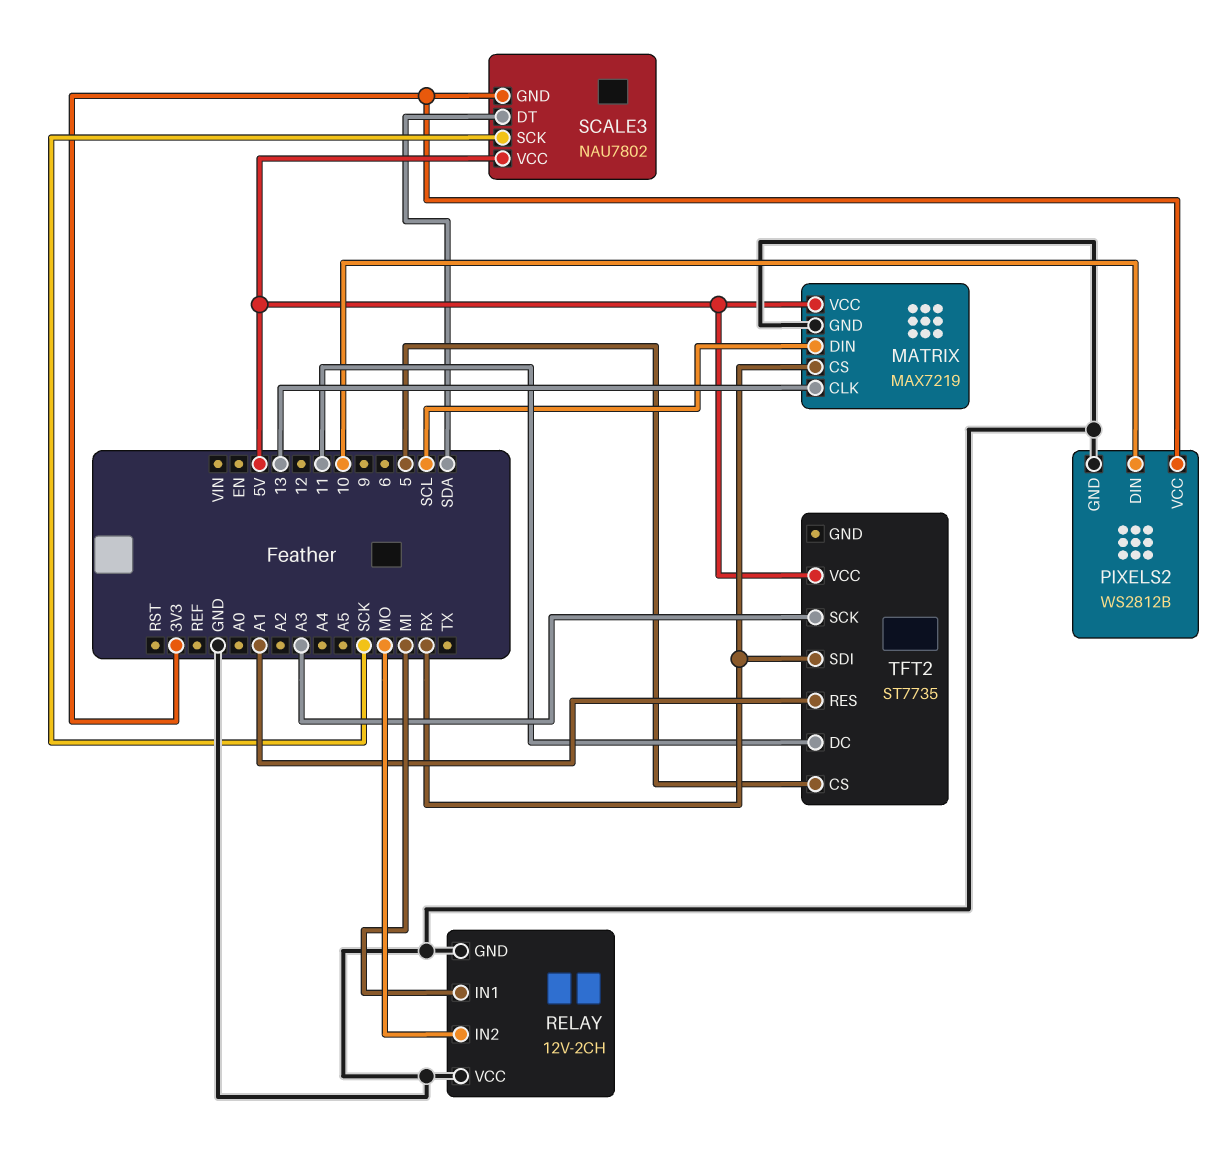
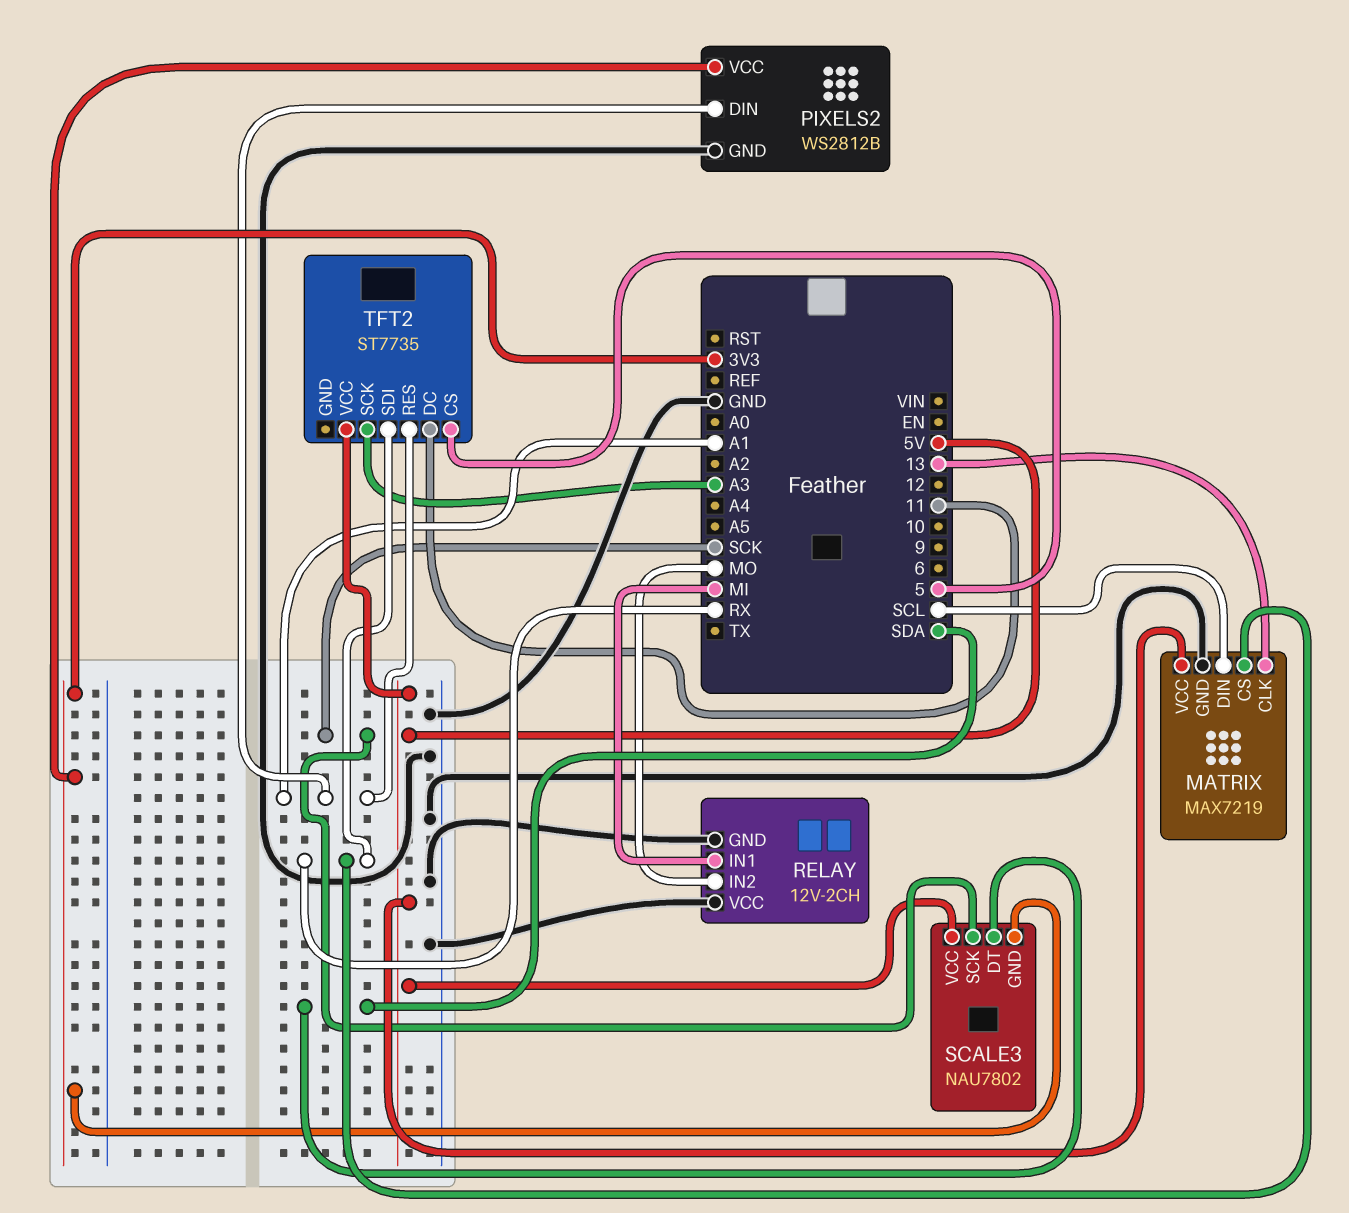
PIXELS2 pin DIN: 10 -> A1

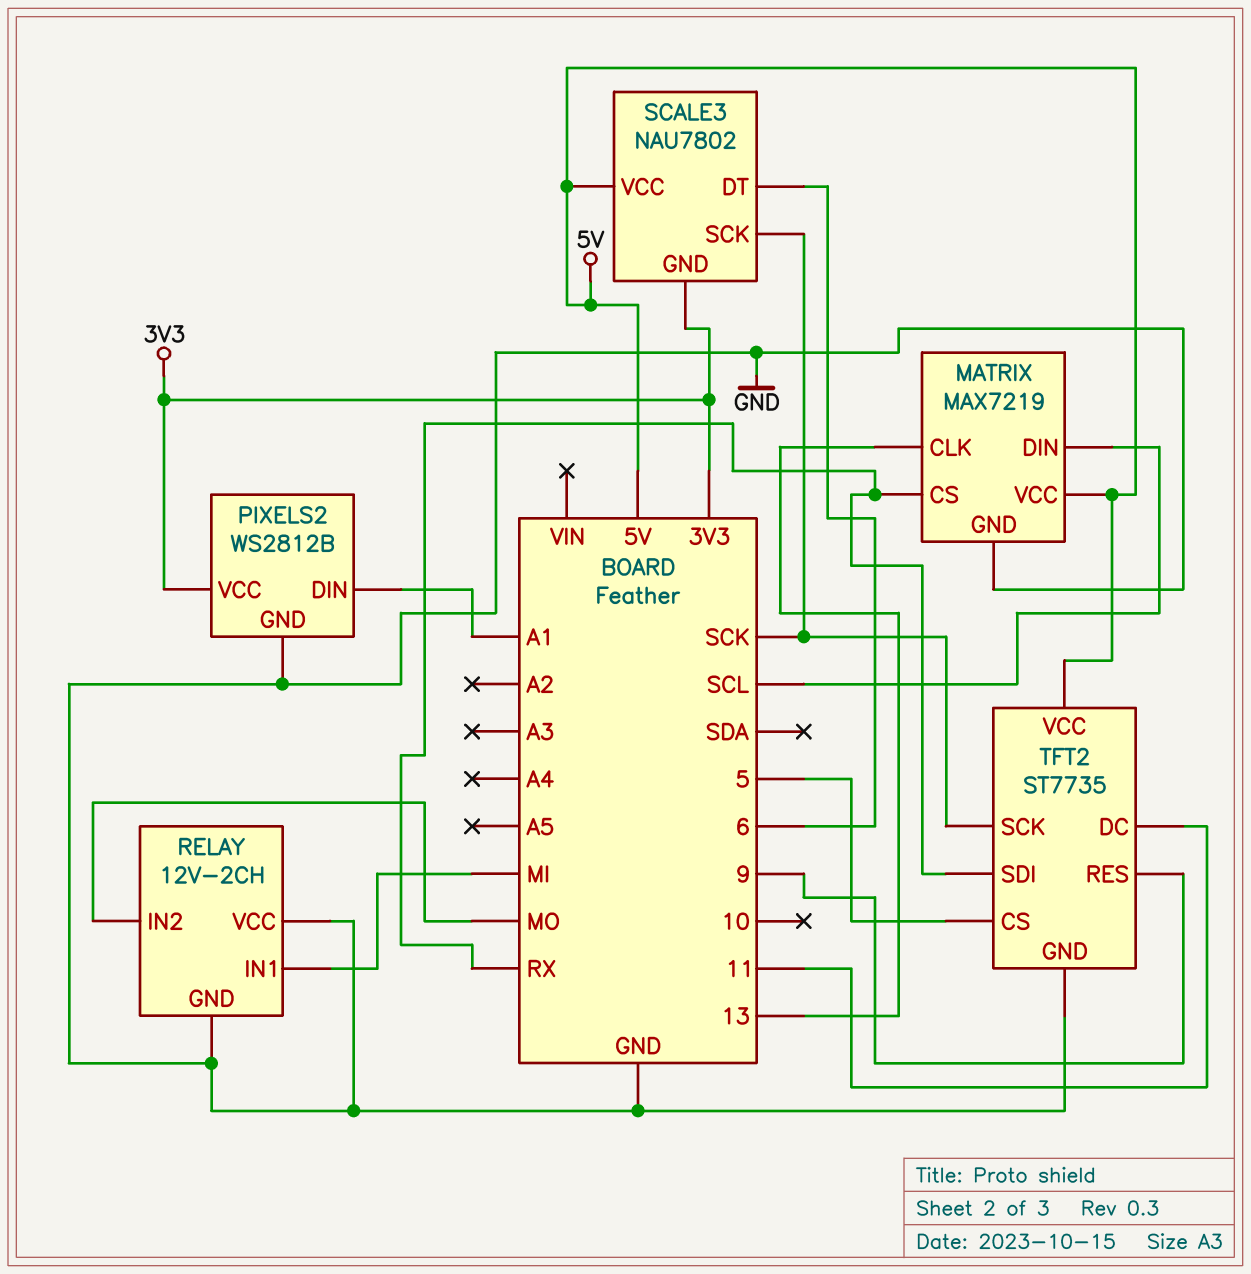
SCALE3 pin DT: SDA -> 6
TFT2 pin GND: none -> GND
TFT2 pin RES: A1 -> 9
TFT2 pin SCK: A3 -> SCK

